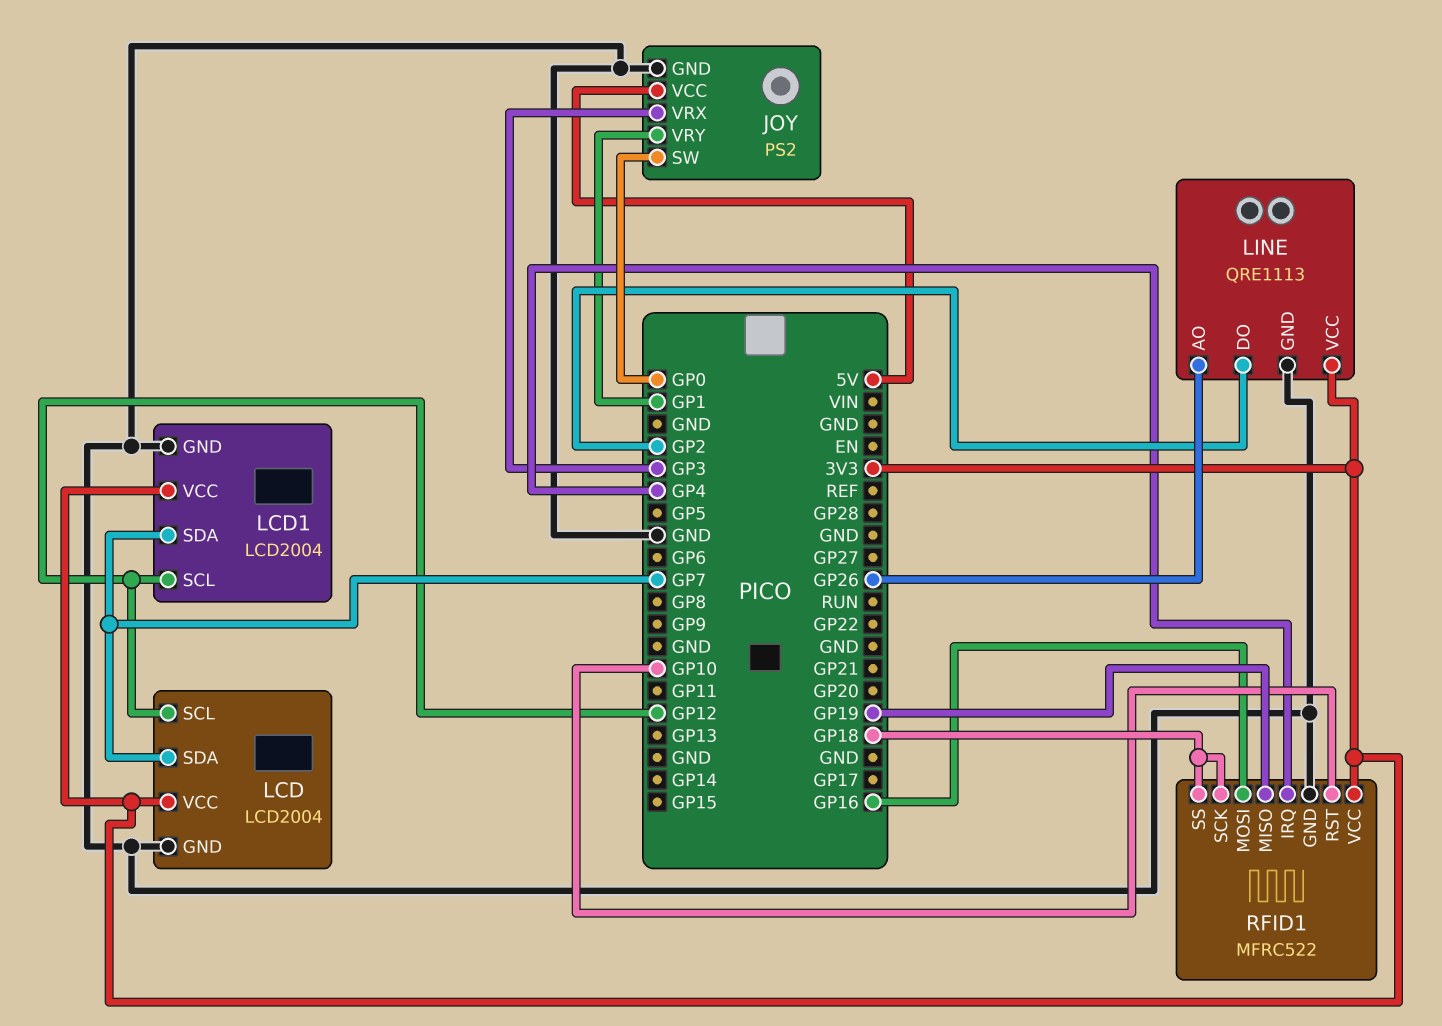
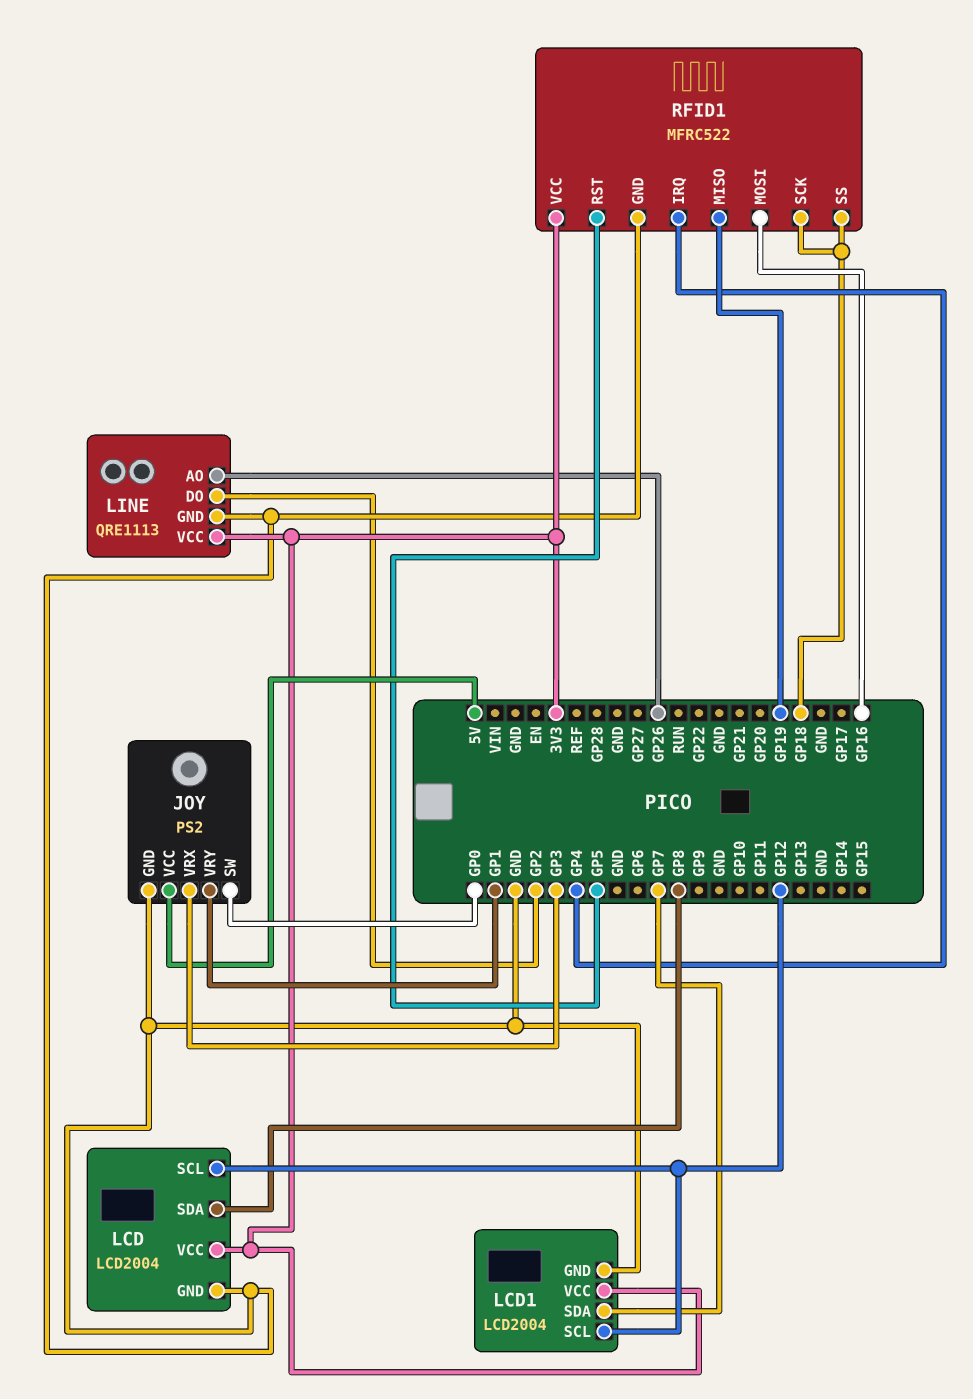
LCD pin SDA: GP7 -> GP8
RFID1 pin RST: GP10 -> GP5

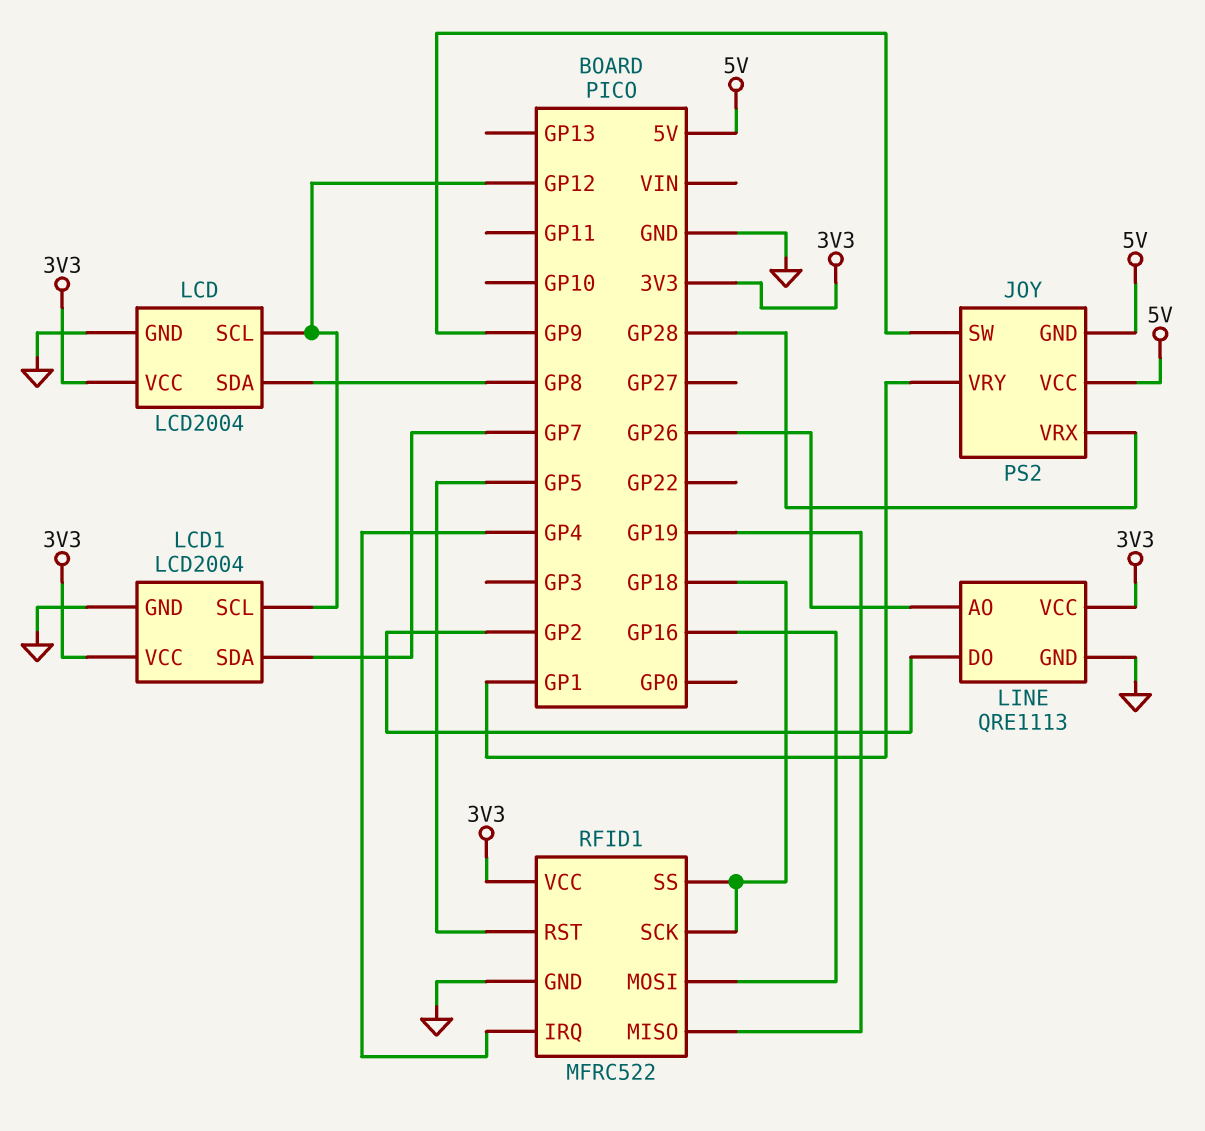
JOY pin GND: GND -> 5V
JOY pin SW: GP0 -> GP9
JOY pin VRX: GP3 -> GP28

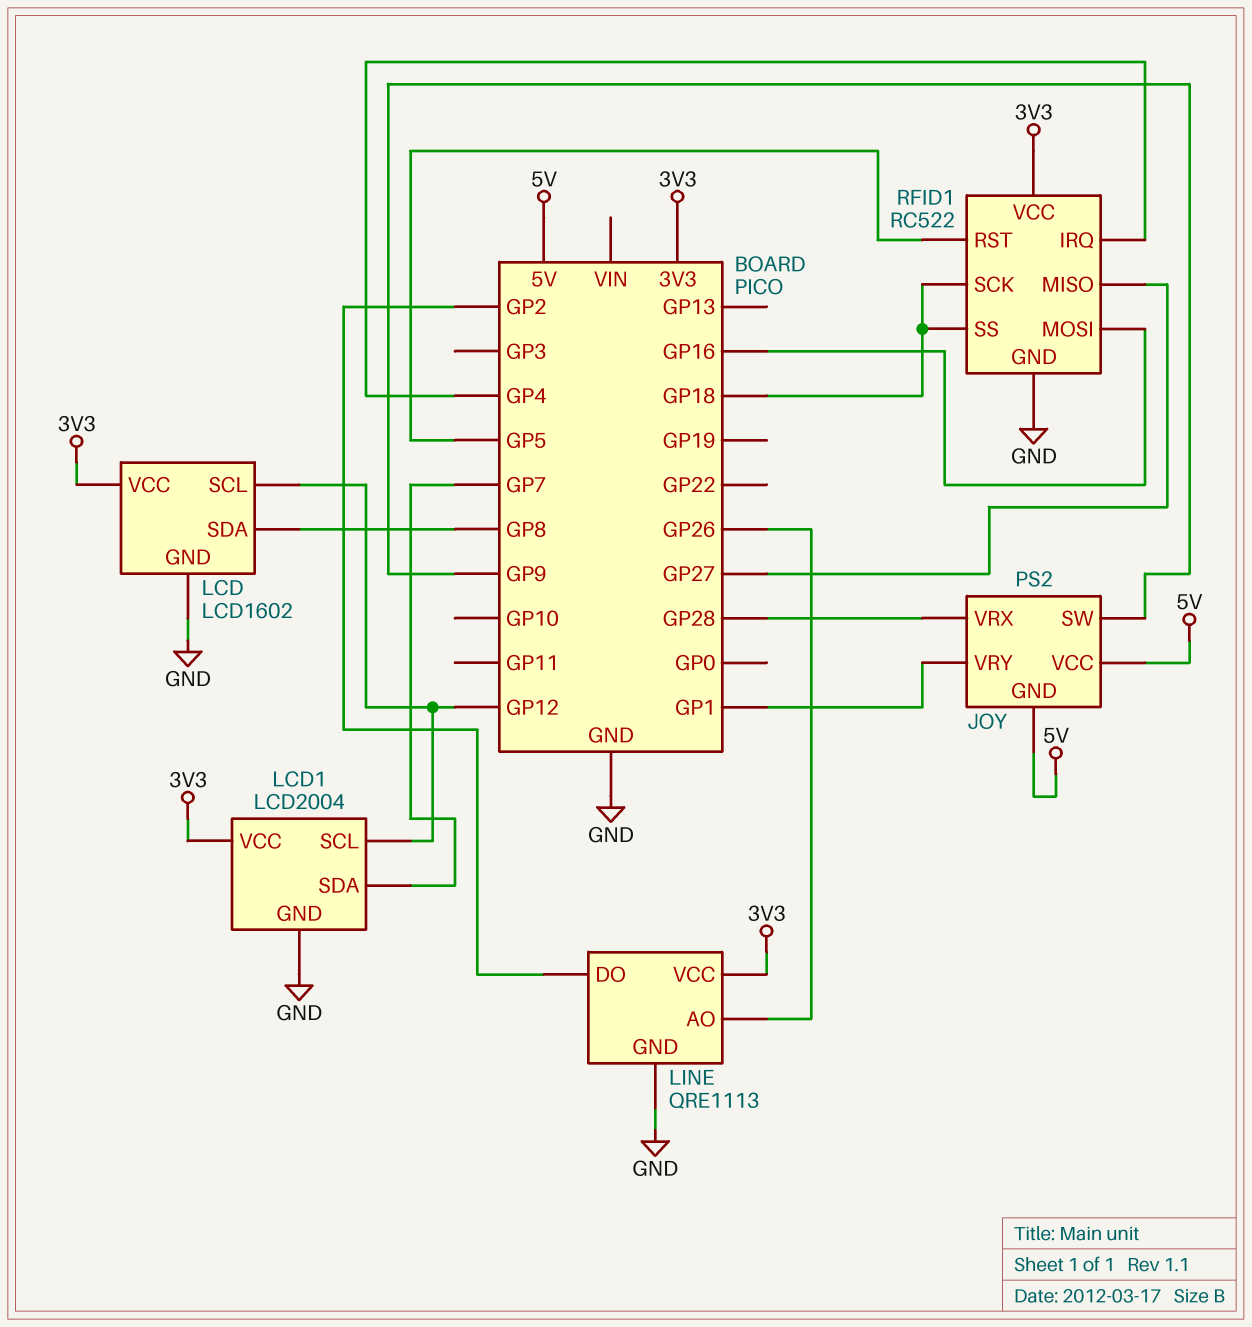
LCD: LCD2004 -> LCD1602
RFID1: MFRC522 -> RC522
RFID1 pin MISO: GP19 -> GP27

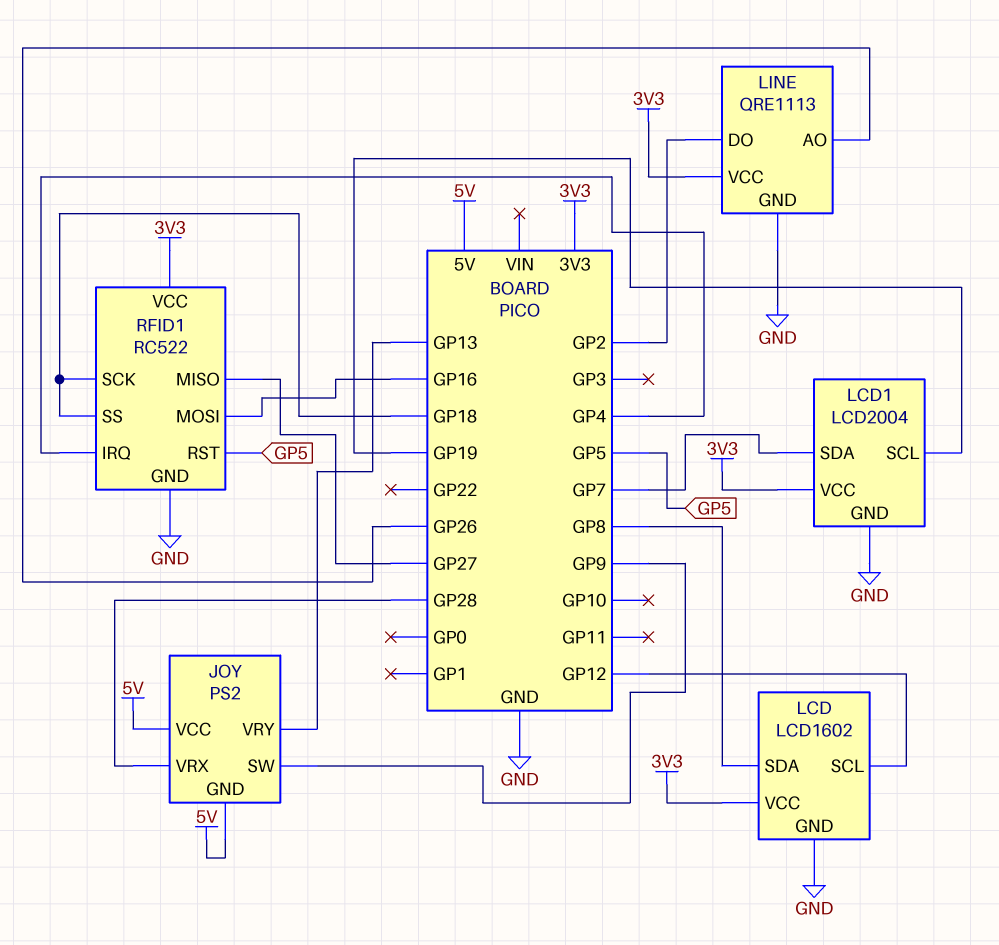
JOY pin VRY: GP1 -> GP13
LCD1 pin SCL: GP12 -> GP19

